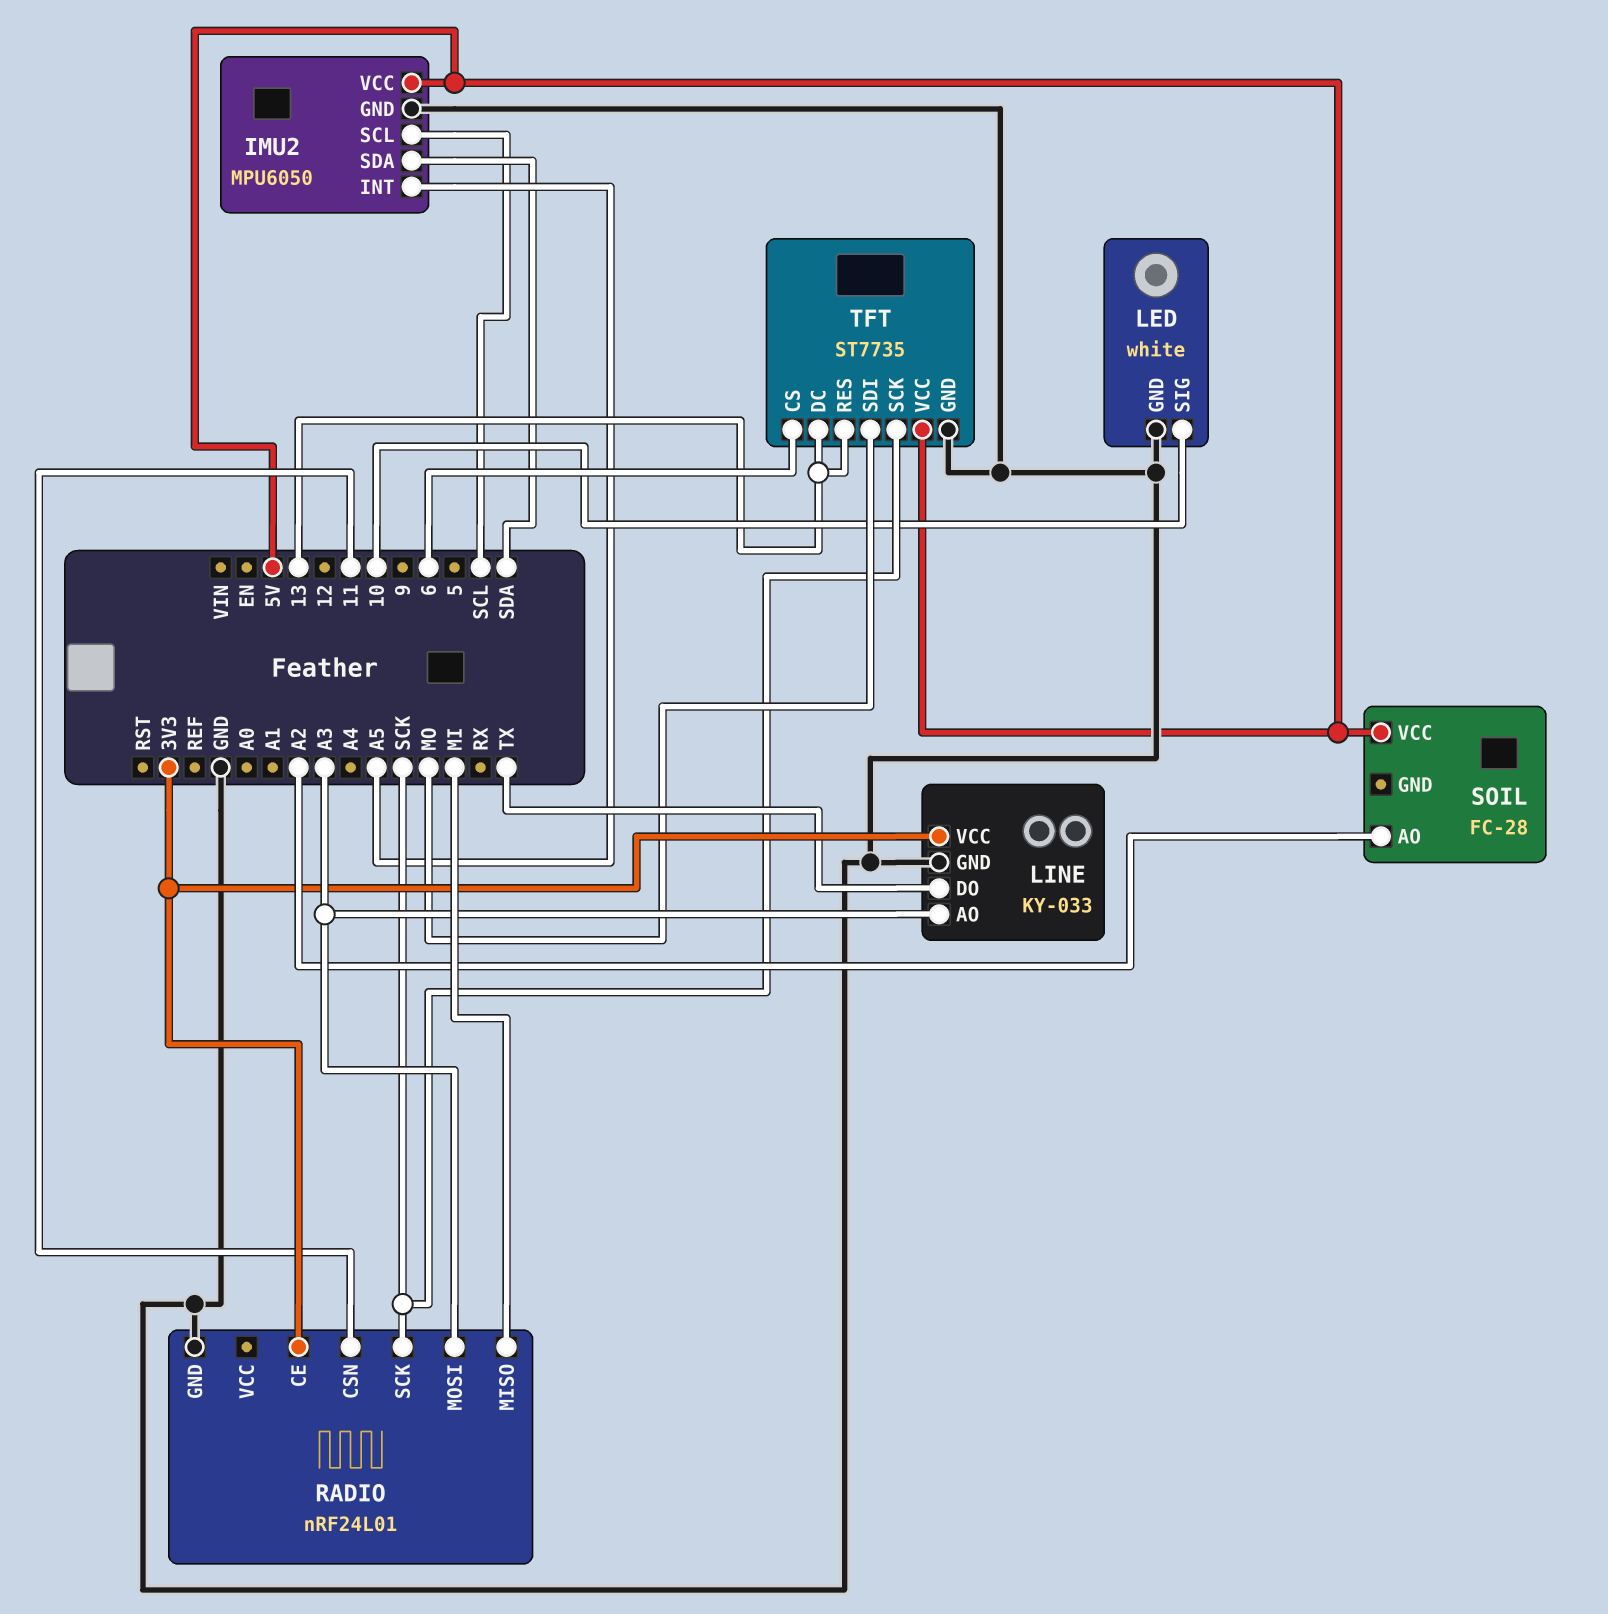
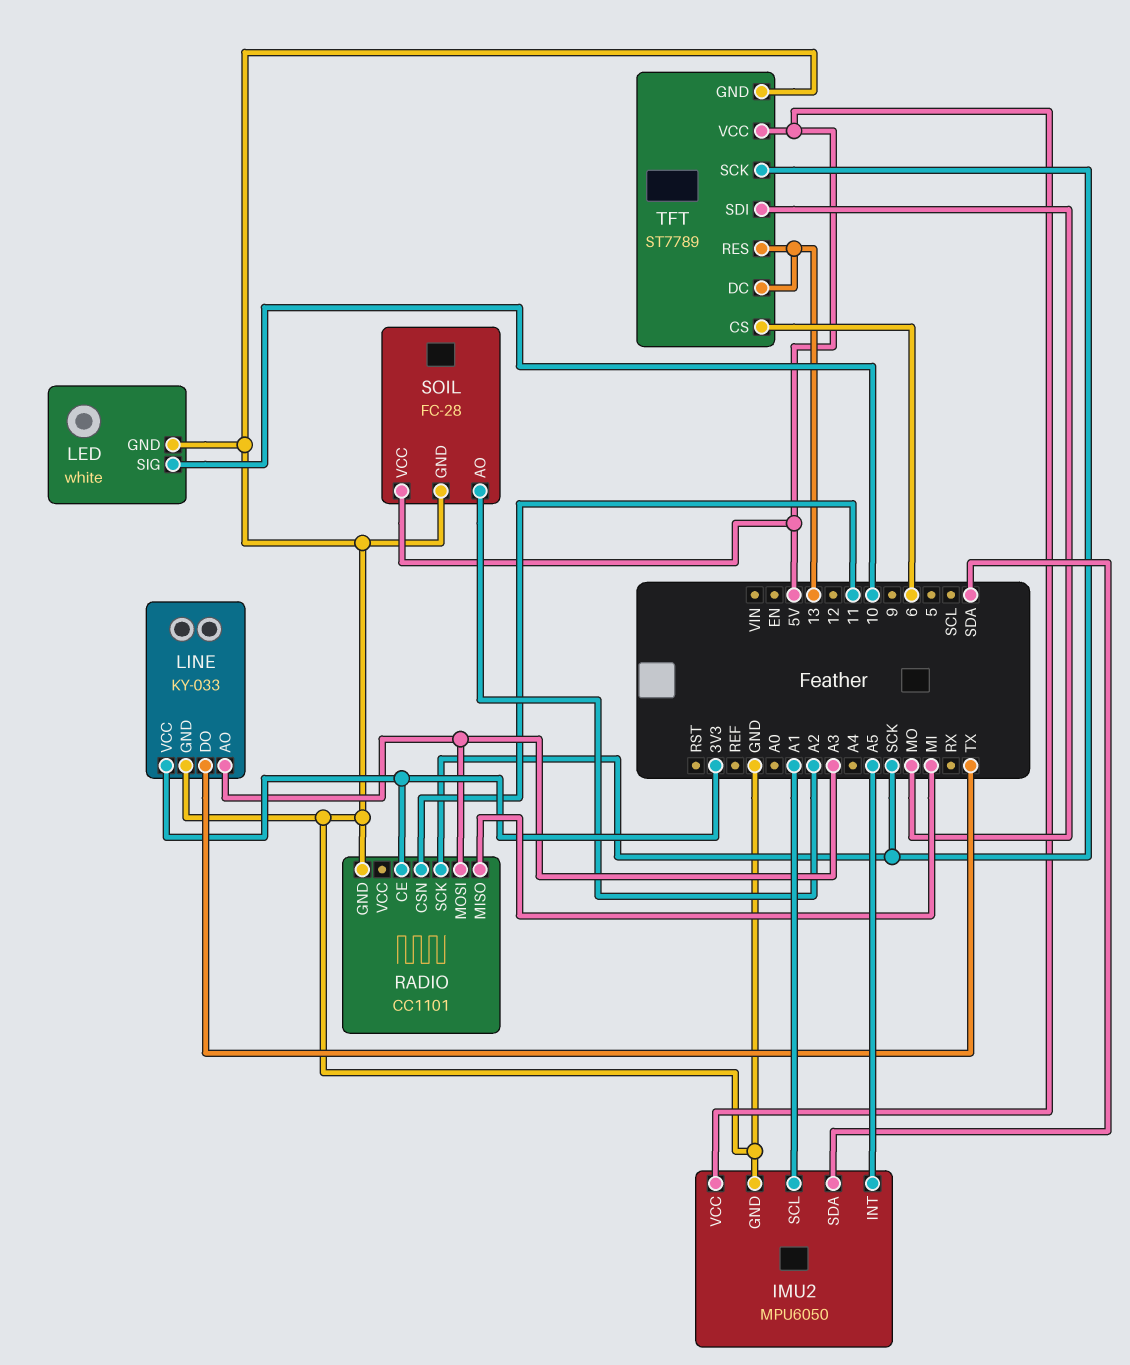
IMU2 pin SCL: SCL -> A1
RADIO: nRF24L01 -> CC1101
SOIL pin GND: none -> GND
TFT: ST7735 -> ST7789

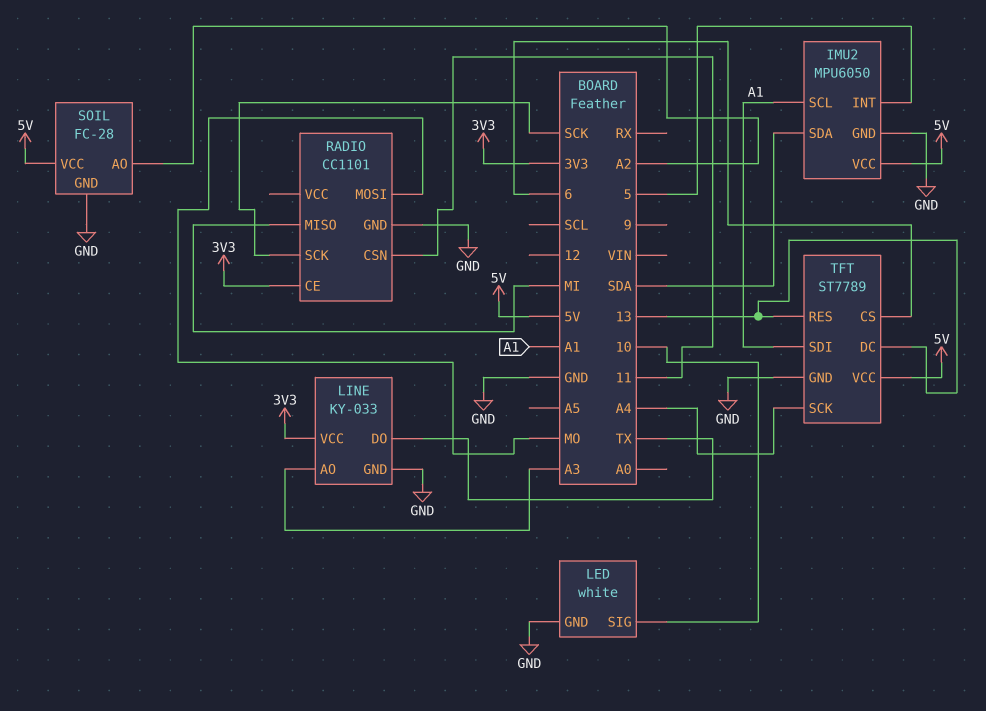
IMU2 pin INT: A5 -> 5
RADIO pin MOSI: A3 -> MO
TFT pin SCK: SCK -> A4
TFT pin SDI: MO -> A1

